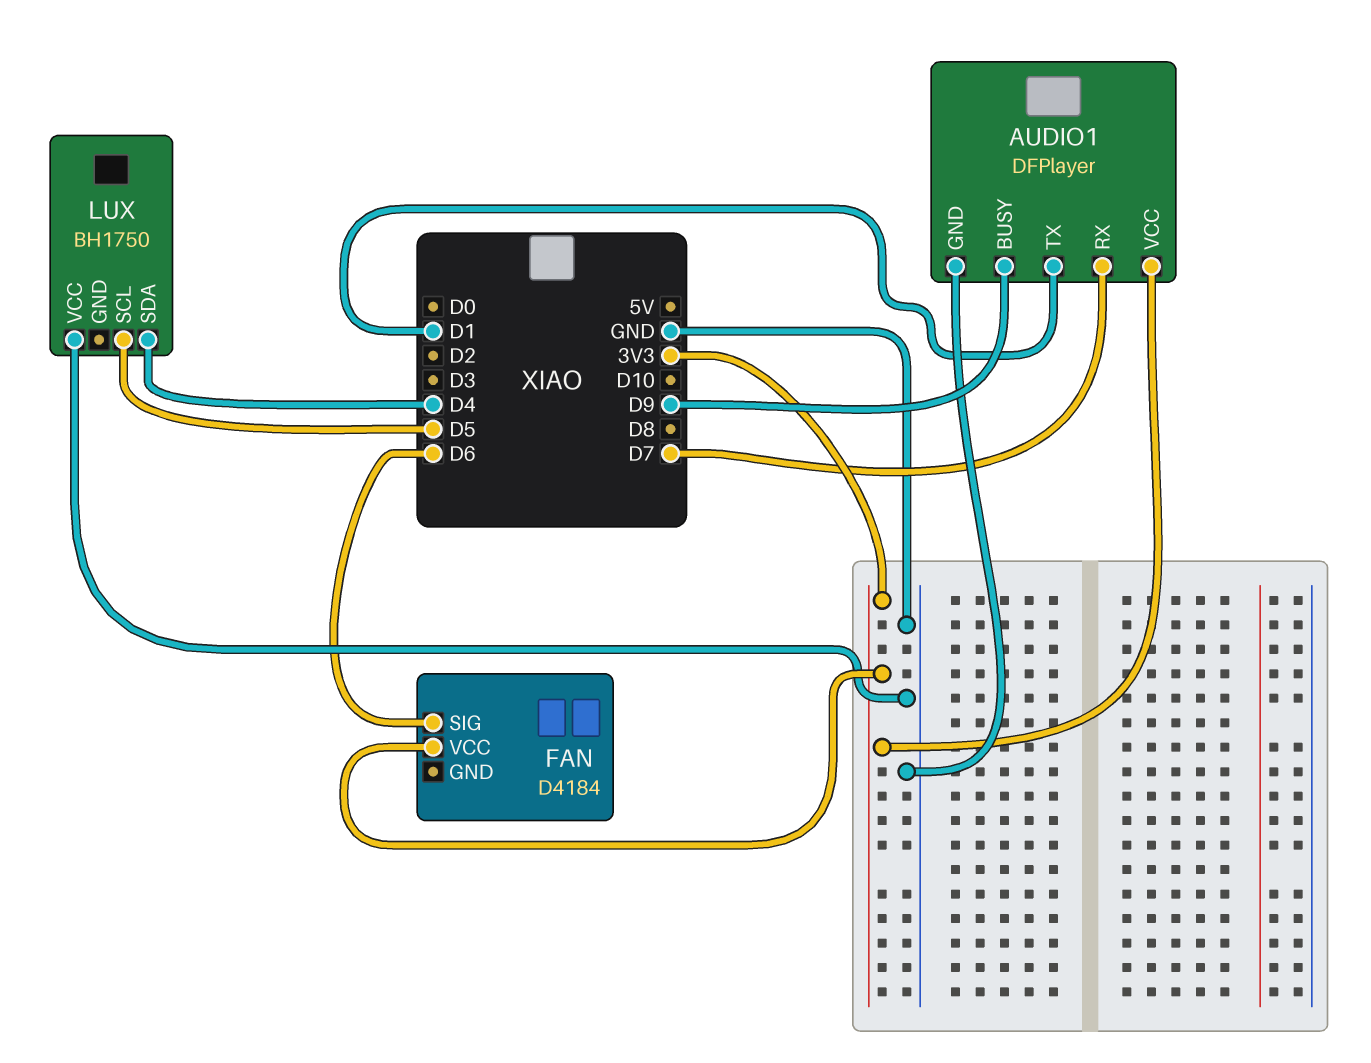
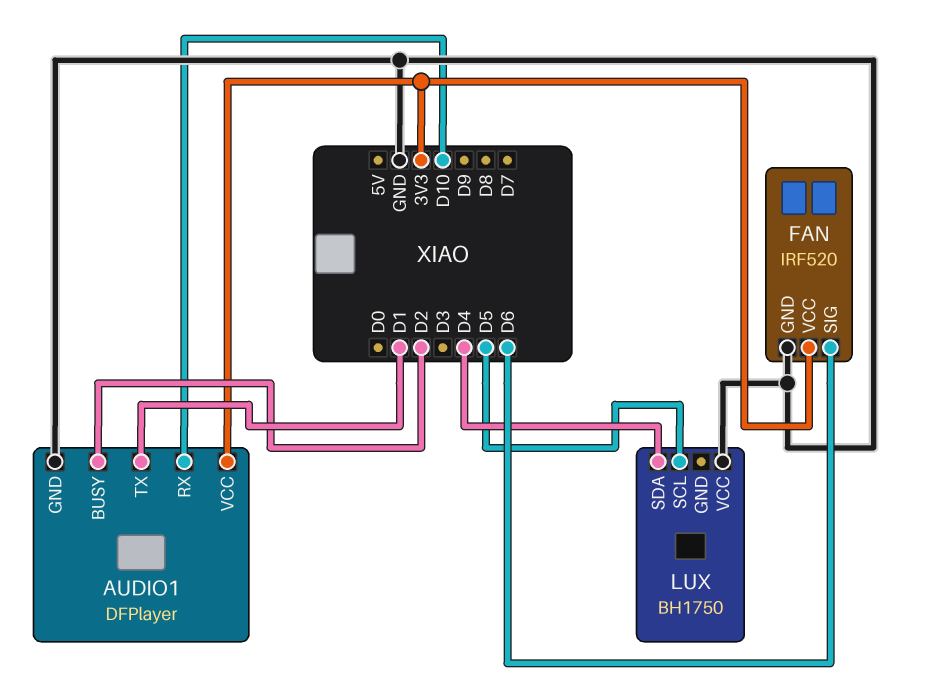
AUDIO1 pin BUSY: D9 -> D2
AUDIO1 pin RX: D7 -> D10
FAN: D4184 -> IRF520
FAN pin GND: none -> GND

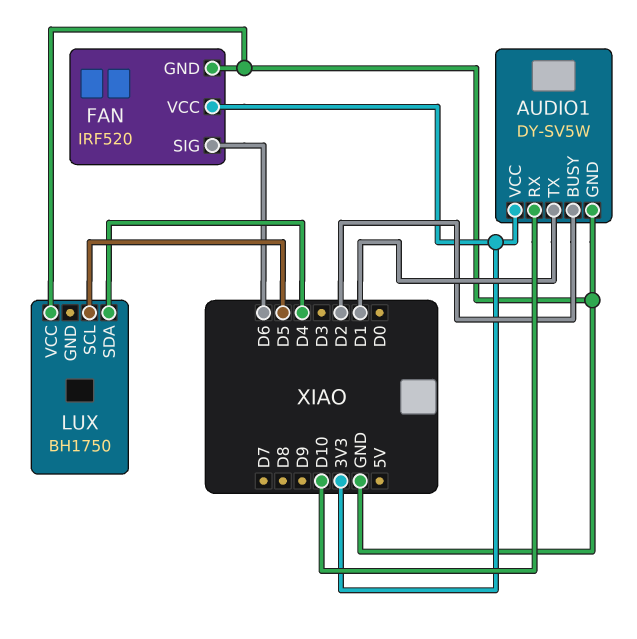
AUDIO1: DFPlayer -> DY-SV5W

